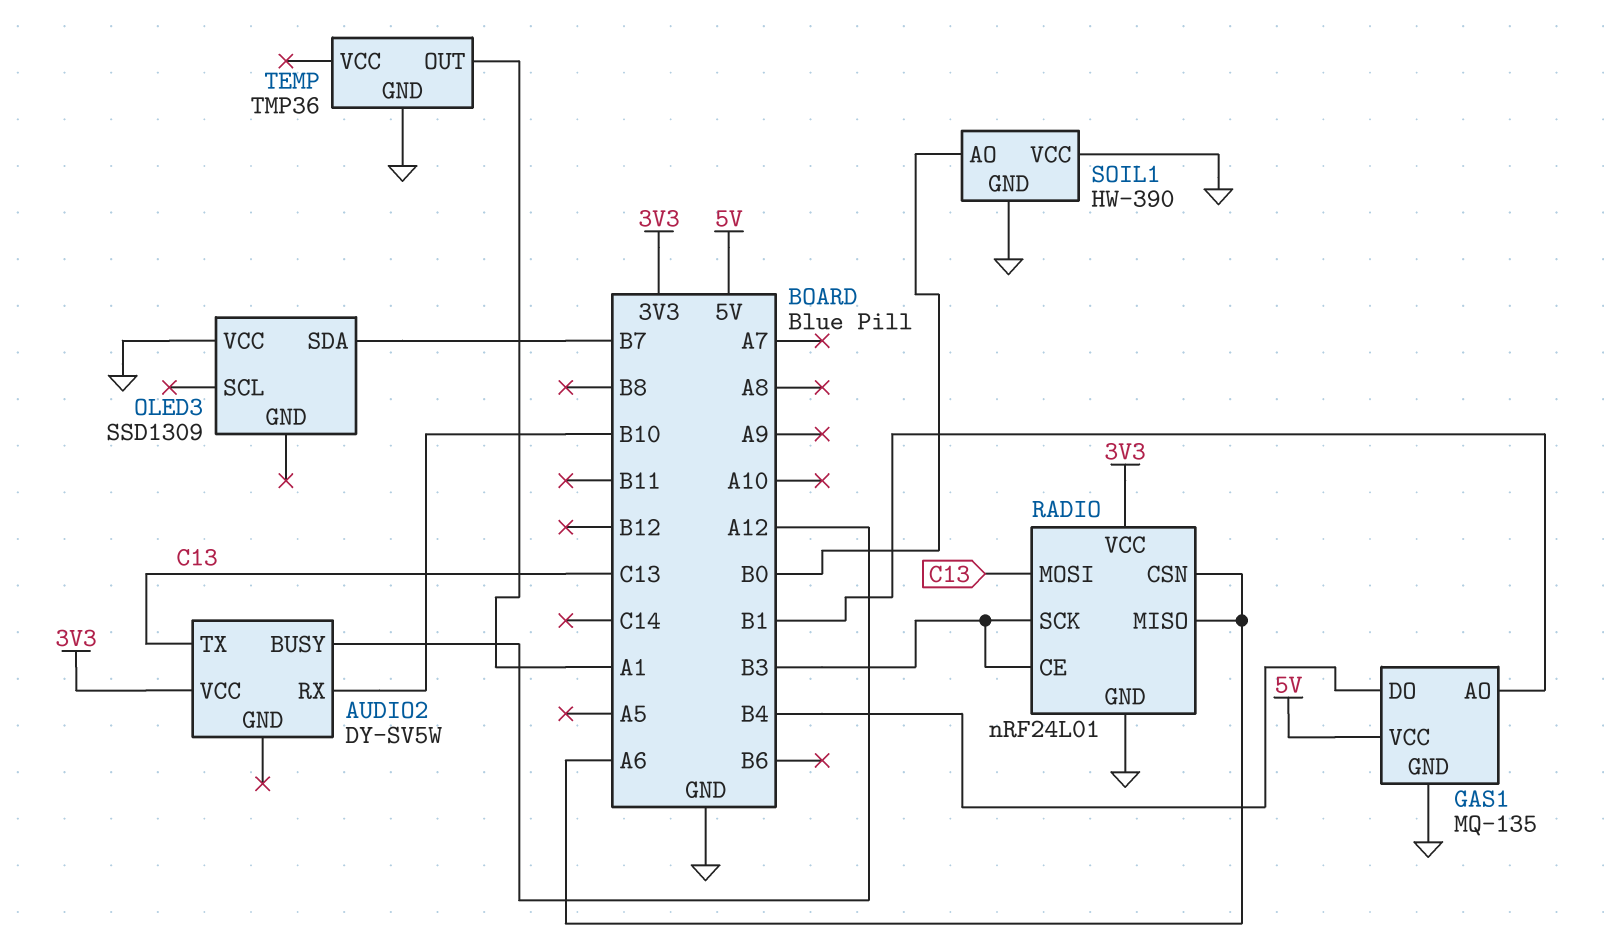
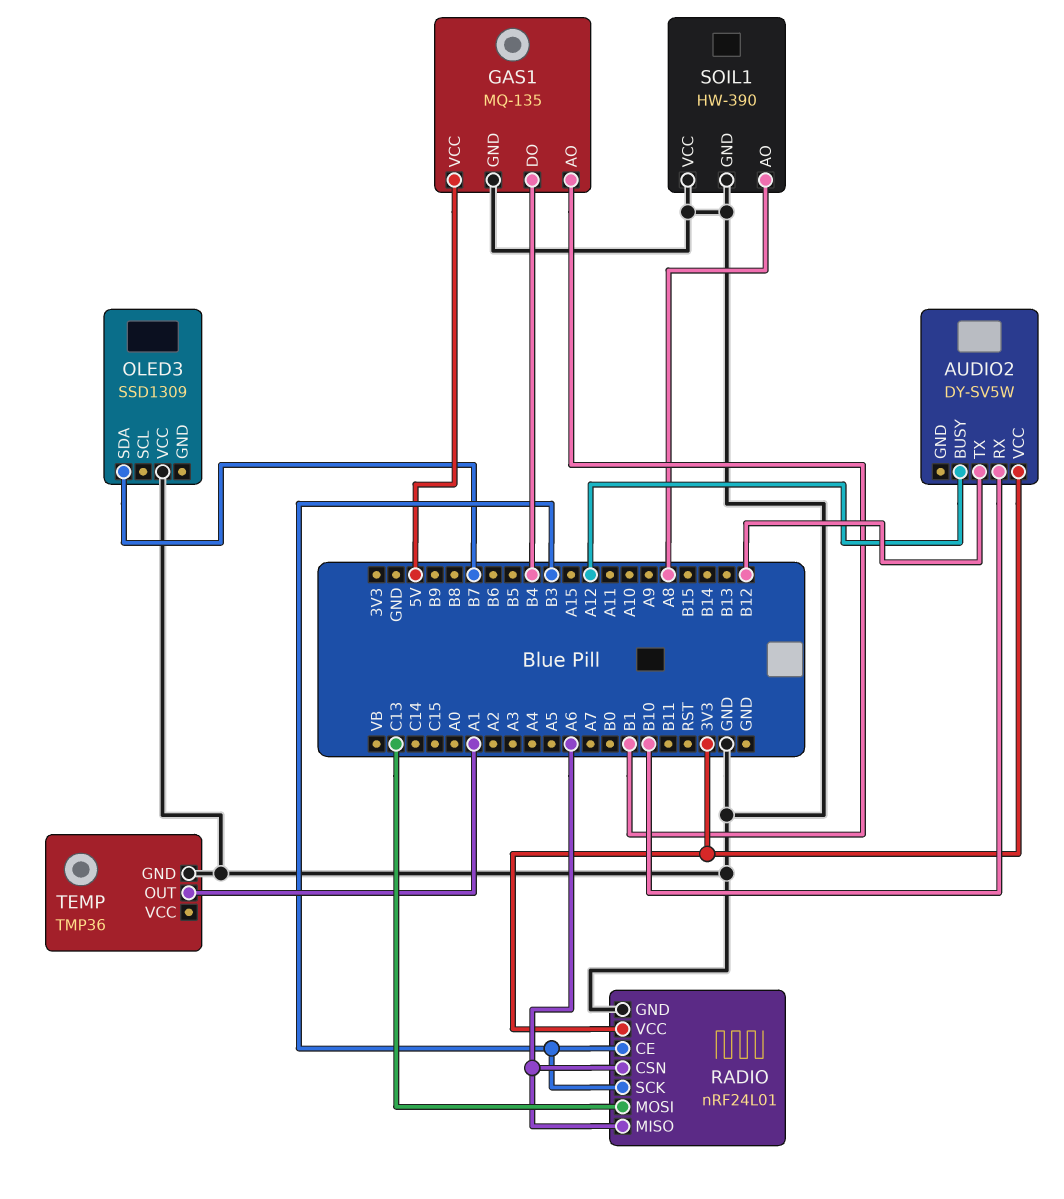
AUDIO2 pin TX: C13 -> B12
SOIL1 pin AO: B0 -> A8

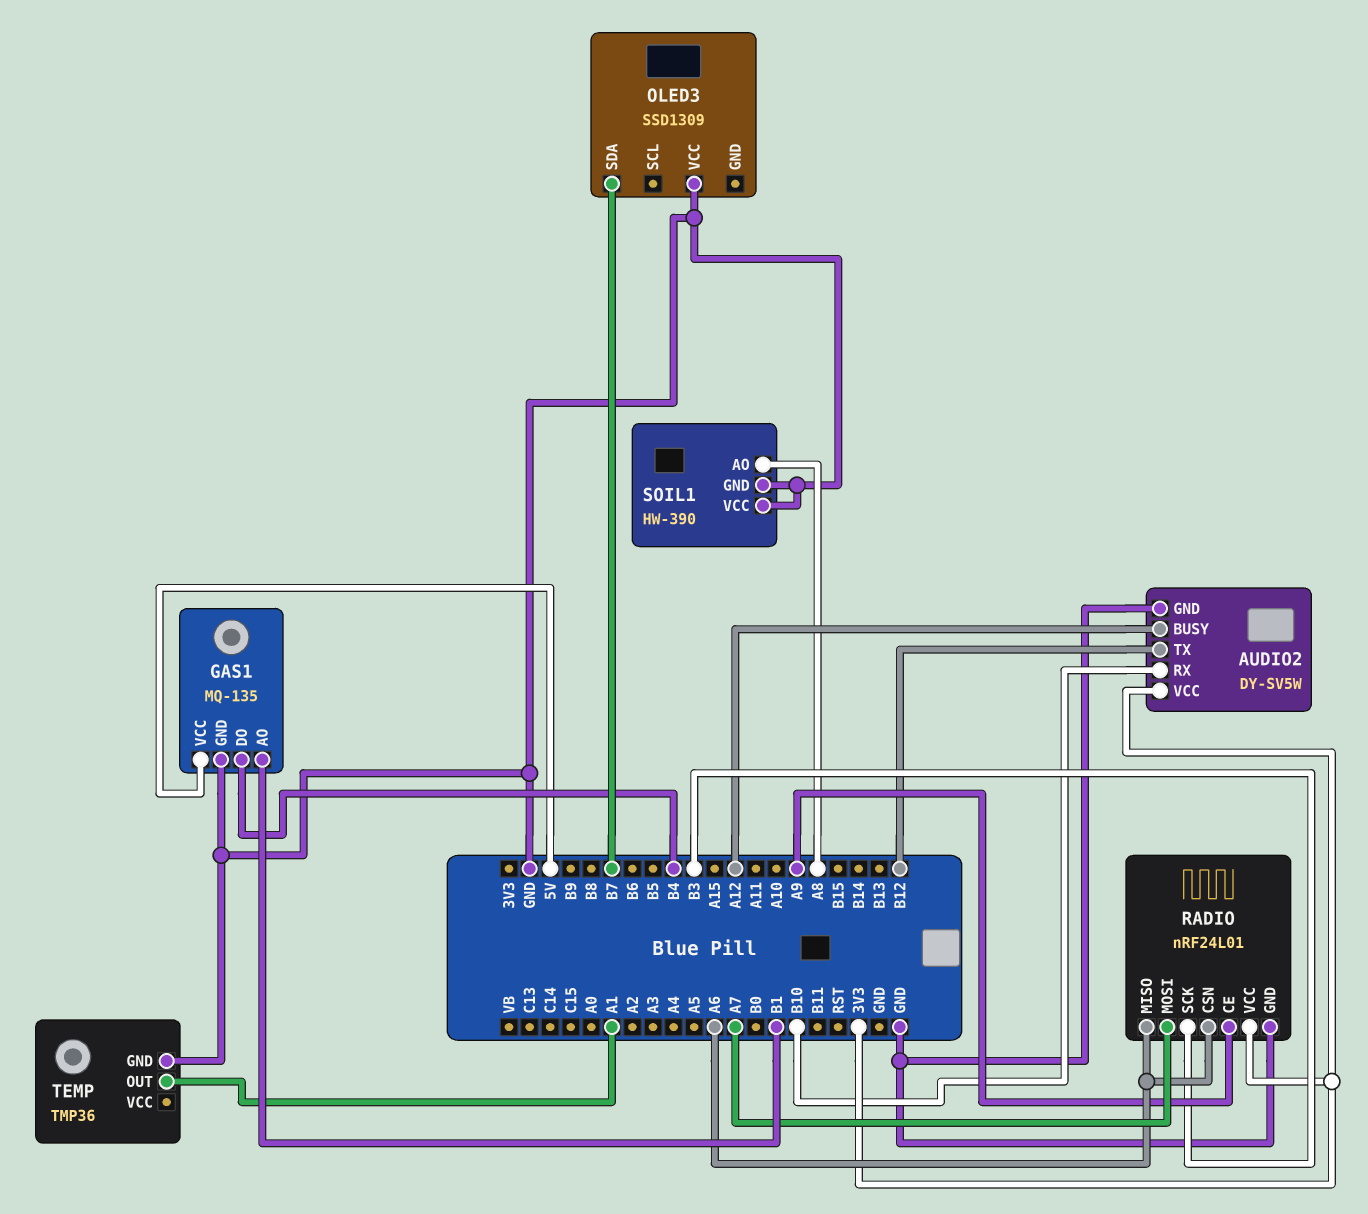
AUDIO2 pin GND: none -> GND
RADIO pin CE: B3 -> A9
RADIO pin MOSI: C13 -> A7

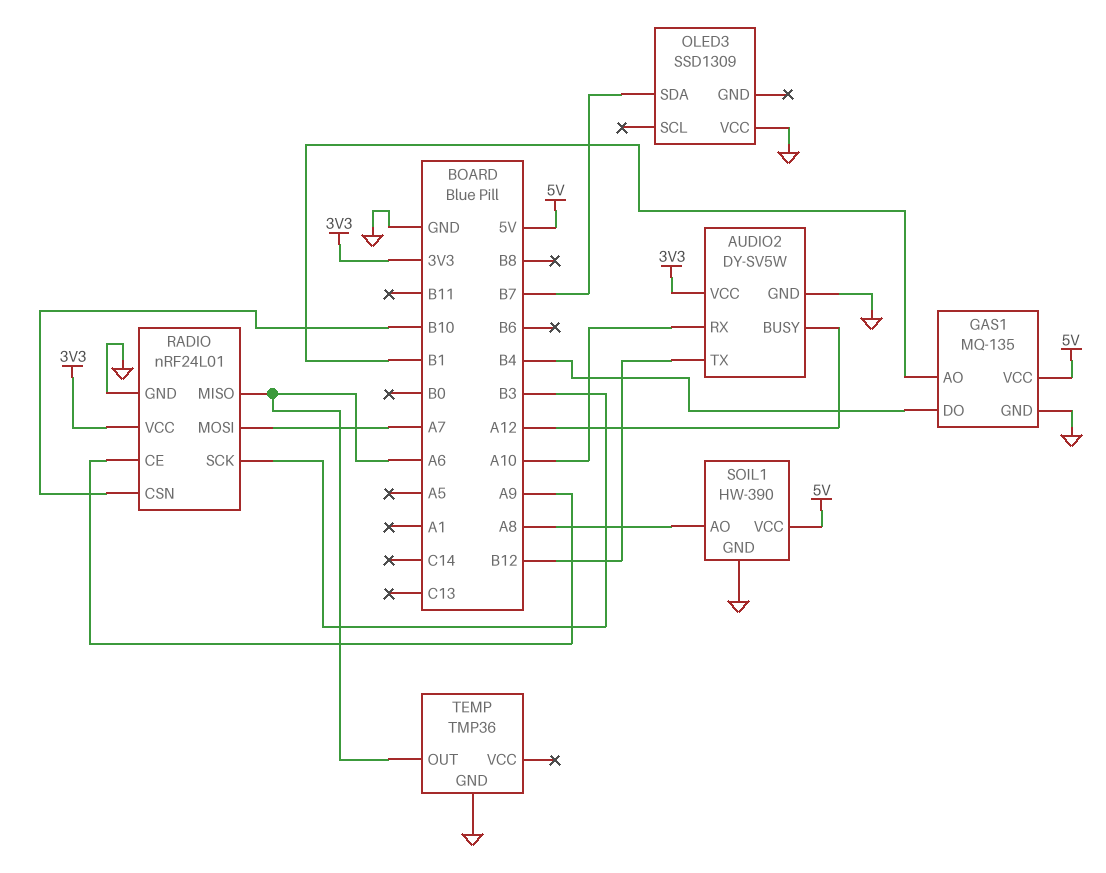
AUDIO2 pin RX: B10 -> A10
RADIO pin CSN: A6 -> B10
SOIL1 pin VCC: GND -> 5V
TEMP pin OUT: A1 -> A6

